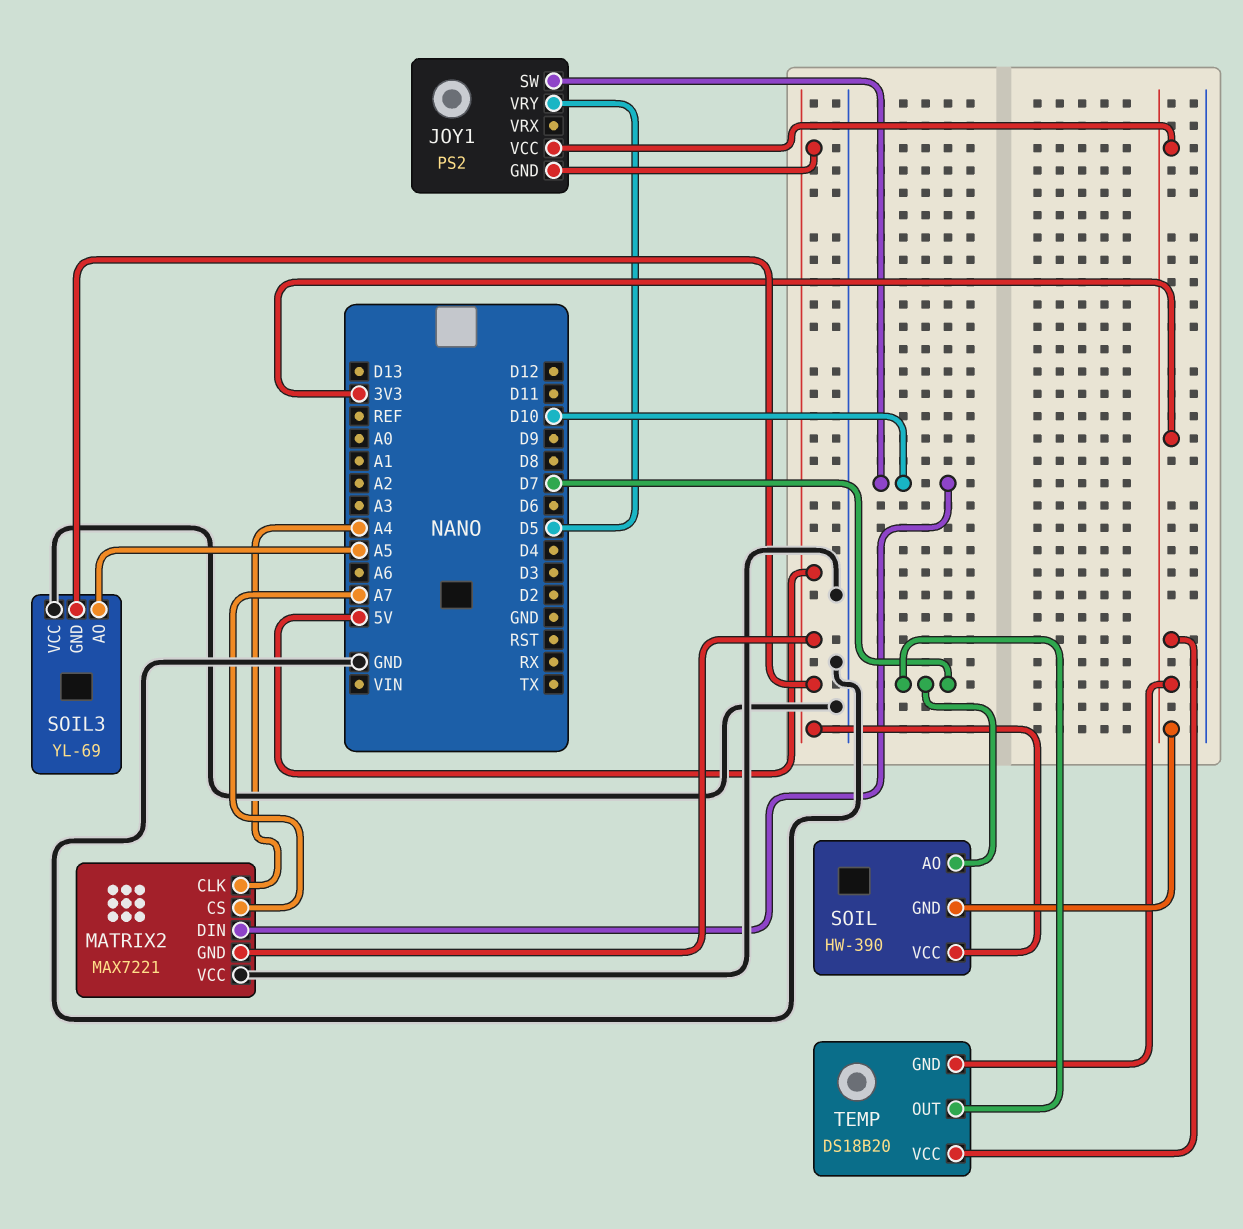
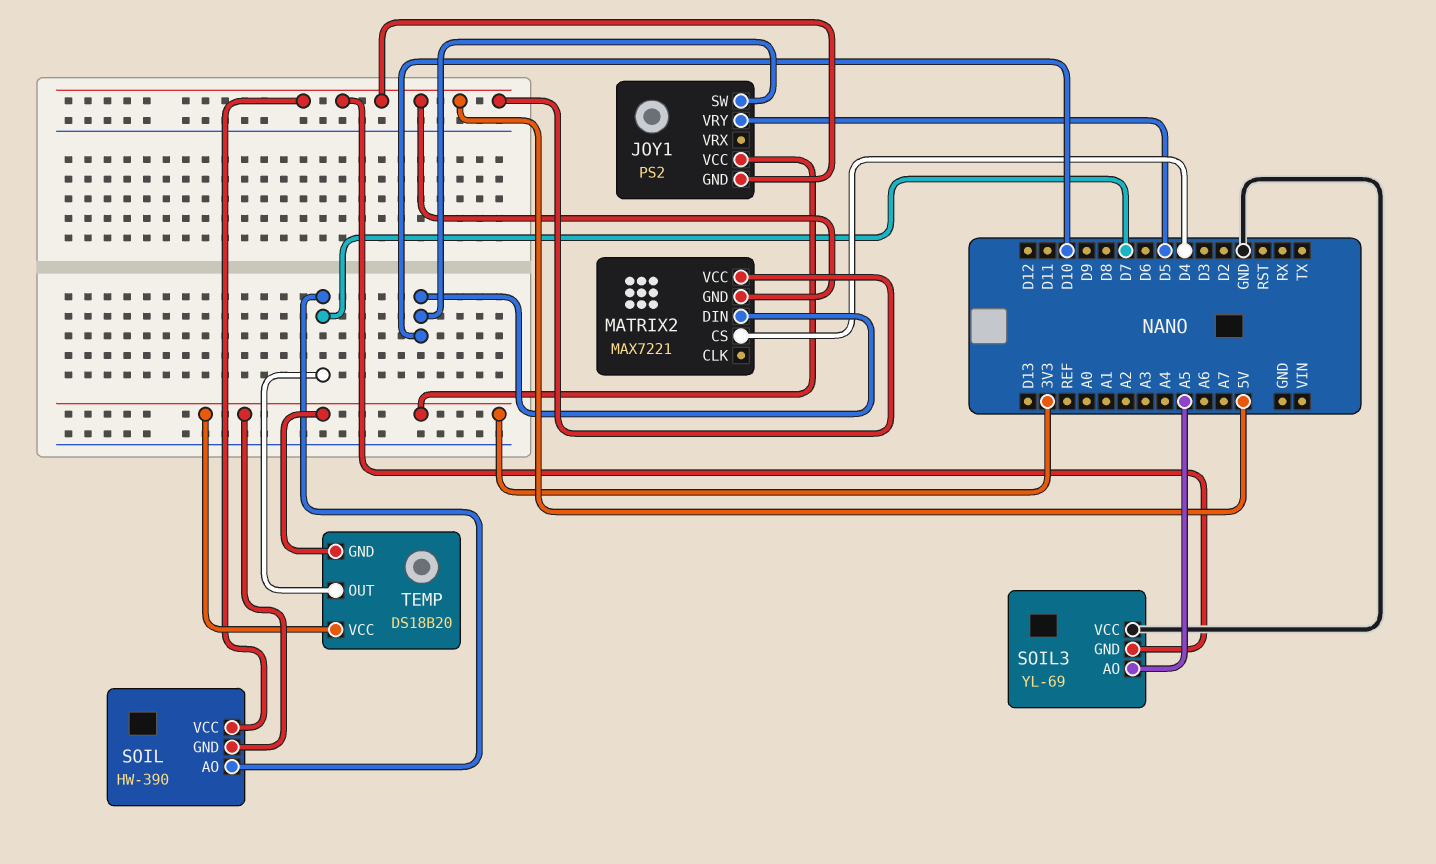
MATRIX2 pin CLK: A4 -> none
MATRIX2 pin CS: A7 -> D4
MATRIX2 pin VCC: GND -> 5V

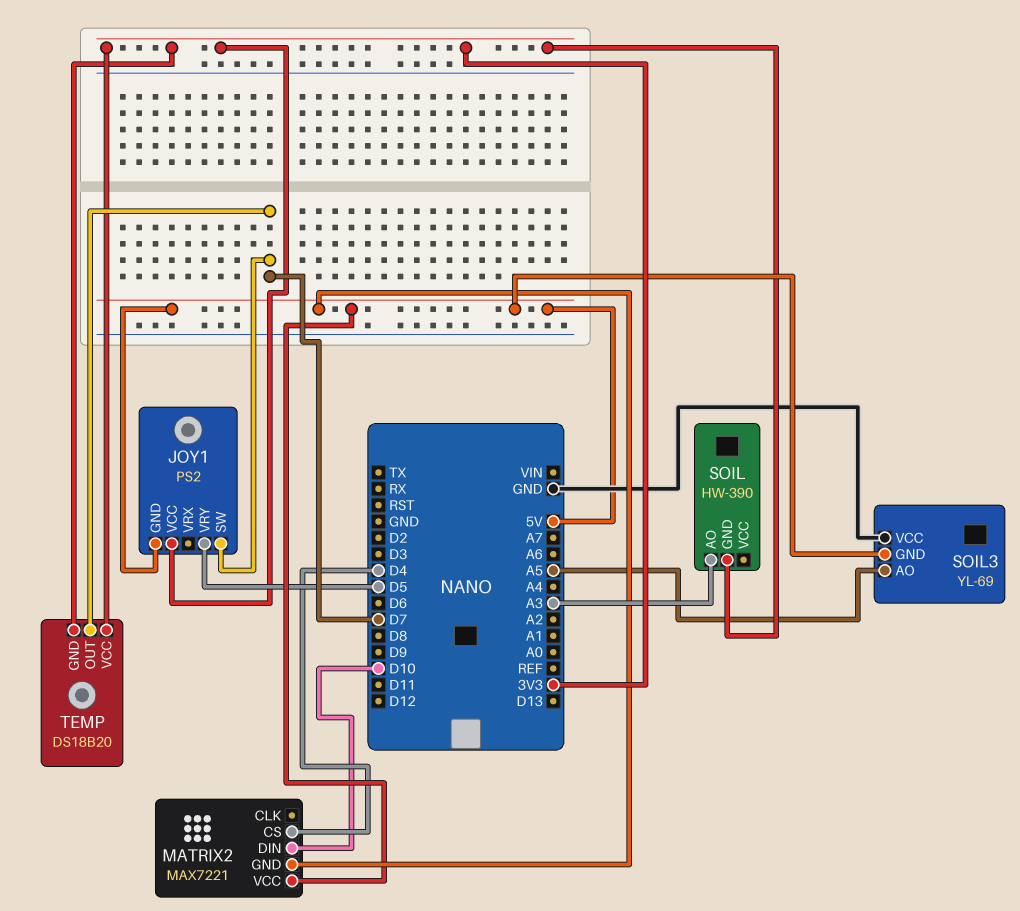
JOY1 pin SW: D10 -> D7
SOIL pin AO: D7 -> A3
SOIL pin VCC: 5V -> none

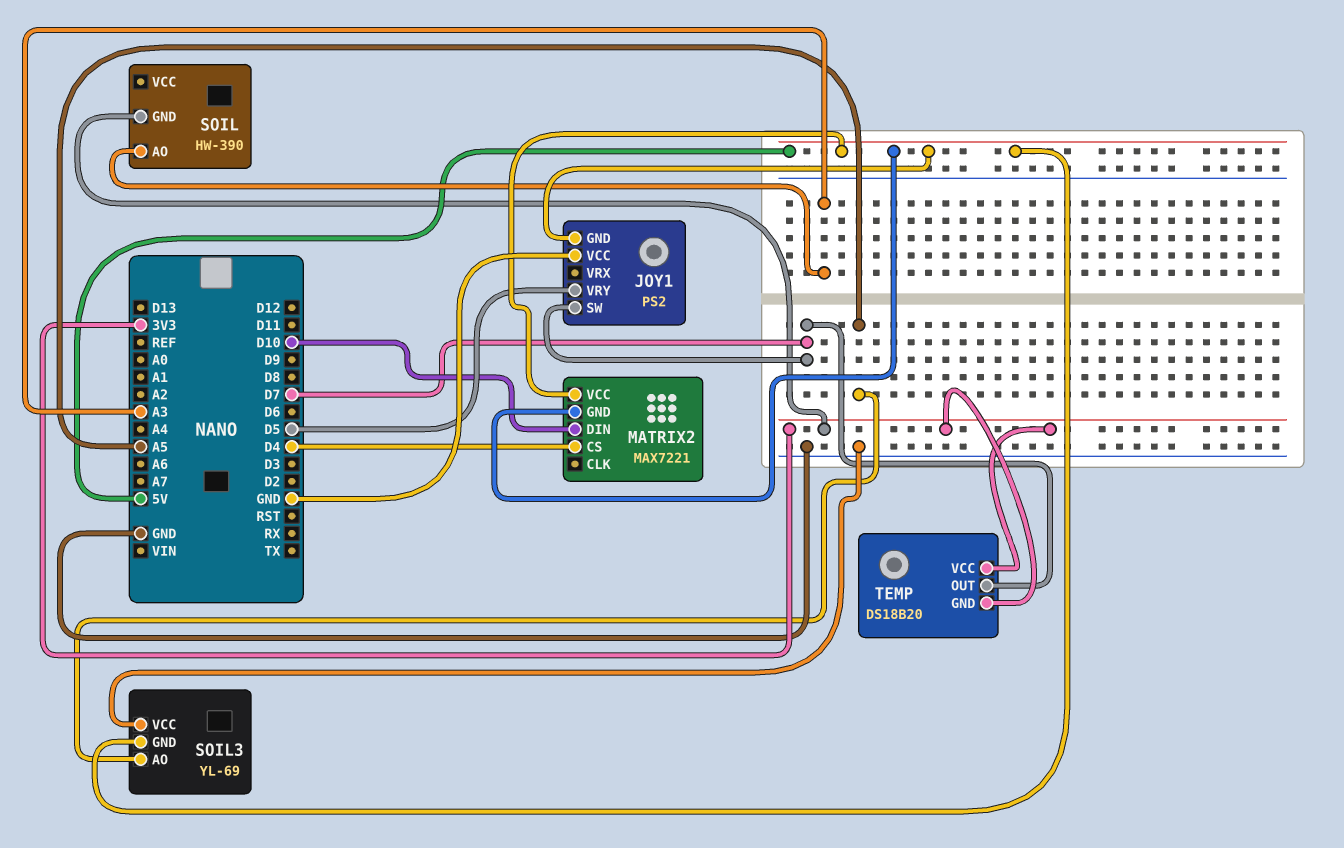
JOY1 pin VCC: 3V3 -> GND

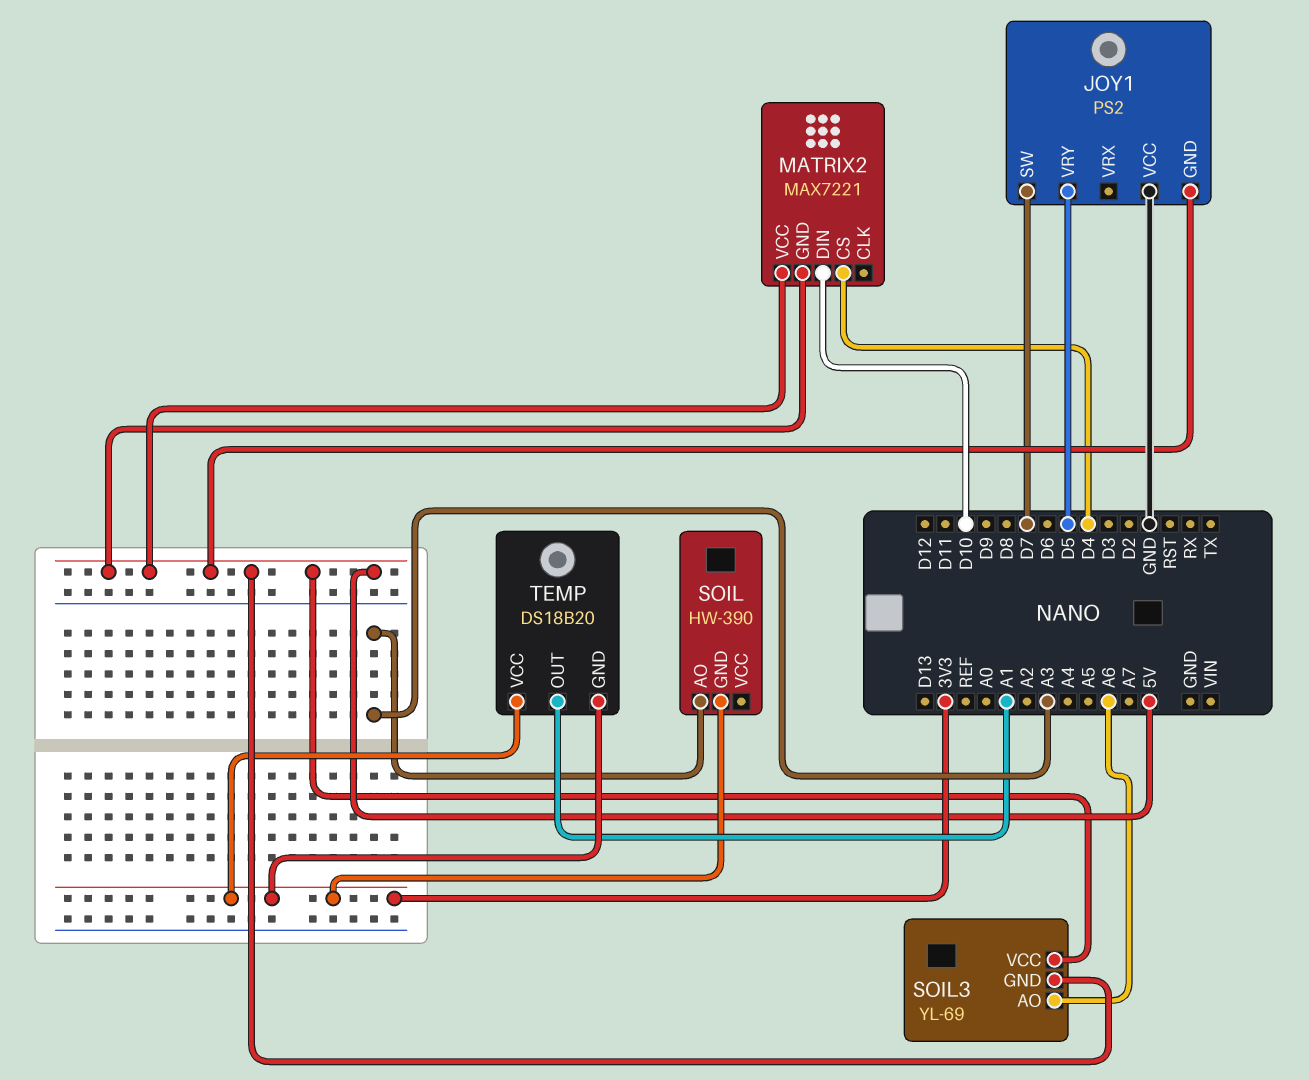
SOIL3 pin AO: A5 -> A6
SOIL3 pin VCC: GND -> 5V
TEMP pin OUT: D7 -> A1

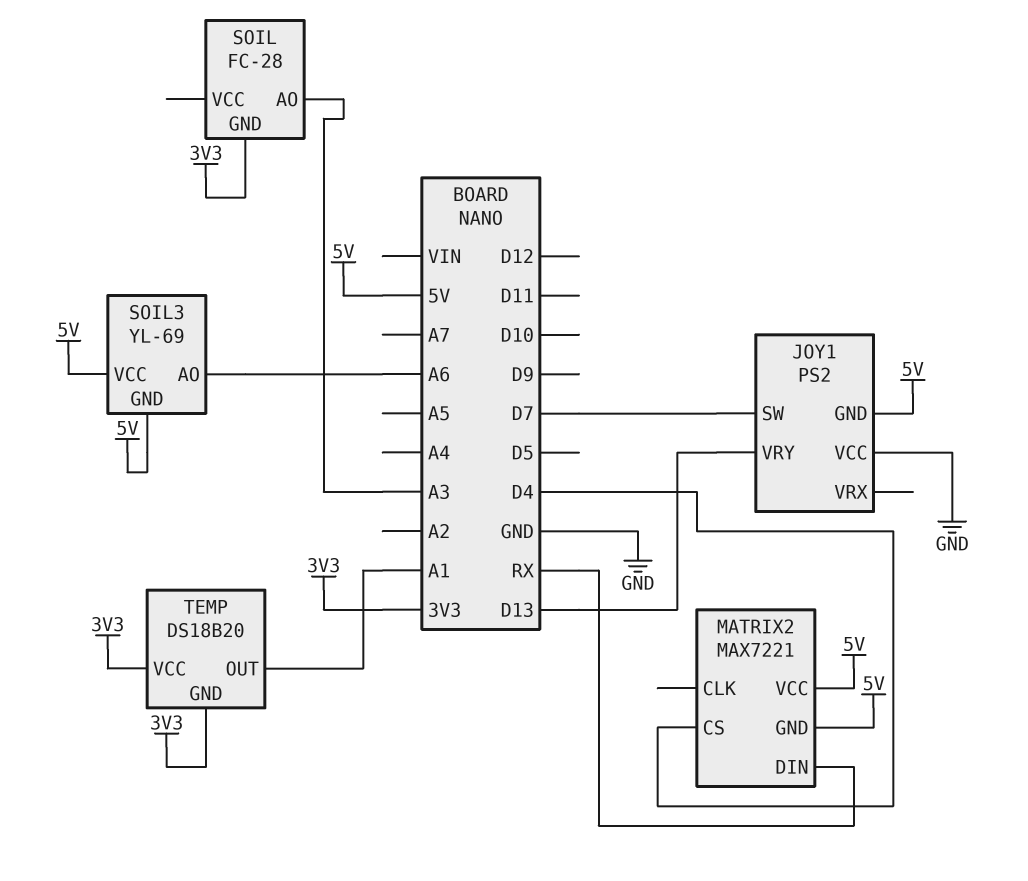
JOY1 pin VRY: D5 -> D13
MATRIX2 pin DIN: D10 -> RX
SOIL: HW-390 -> FC-28

